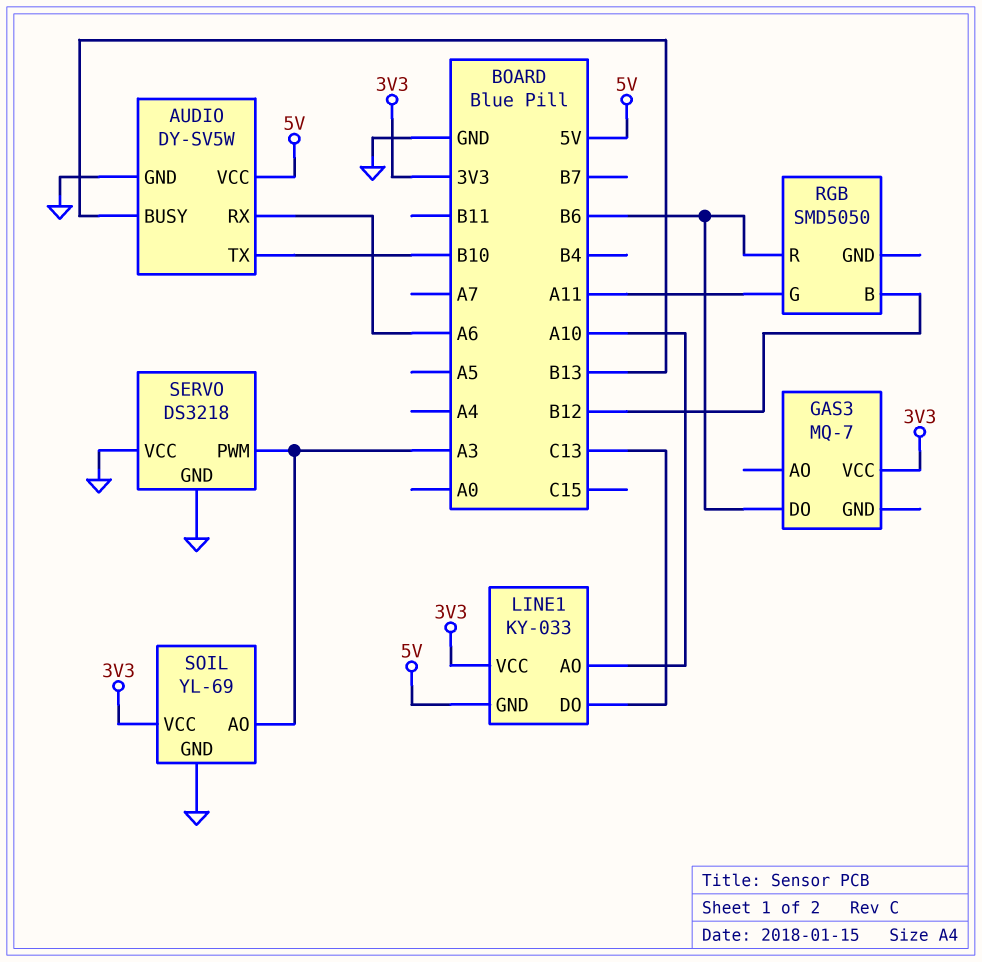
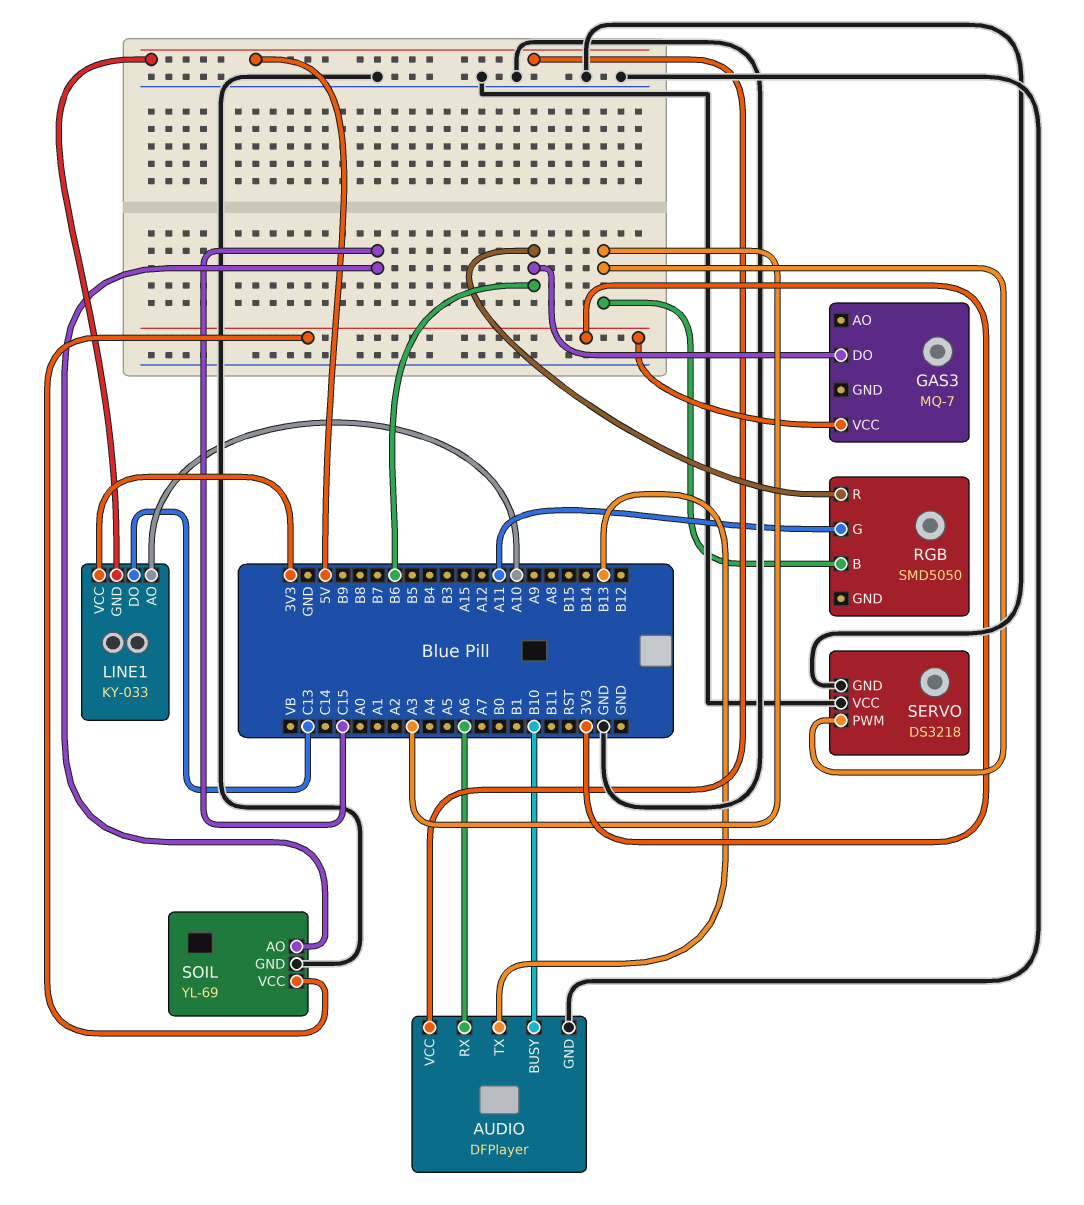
AUDIO: DY-SV5W -> DFPlayer
AUDIO pin BUSY: B13 -> B10
AUDIO pin TX: B10 -> B13
RGB pin B: B12 -> A3
SOIL pin AO: A3 -> C15

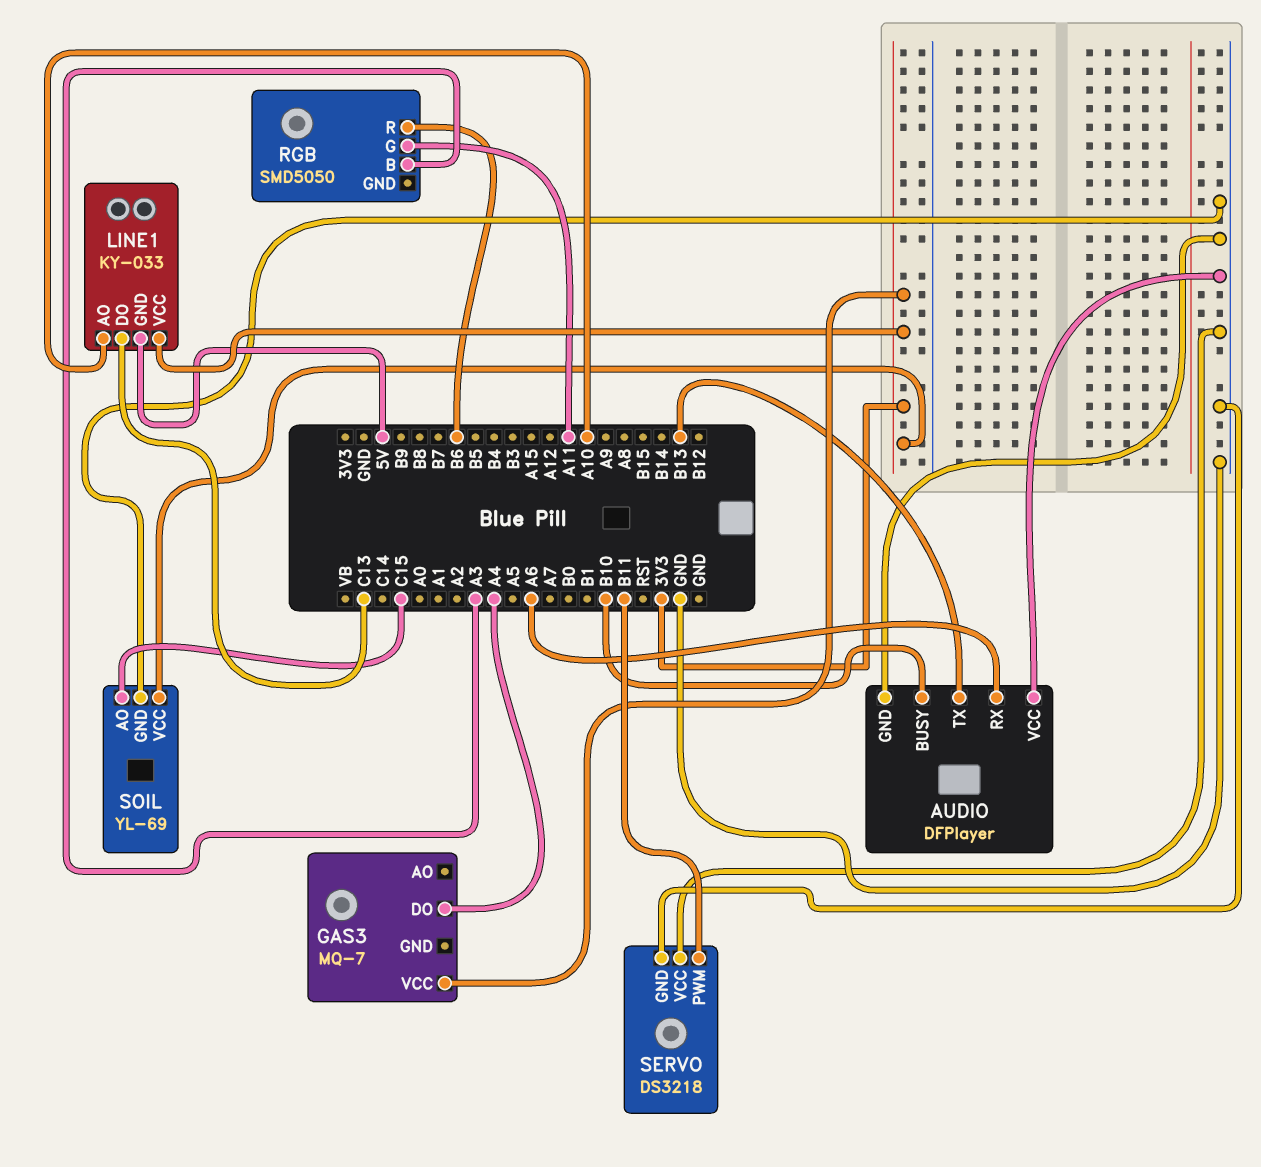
AUDIO pin VCC: 5V -> GND
GAS3 pin DO: B6 -> A4
SERVO pin PWM: A3 -> B11

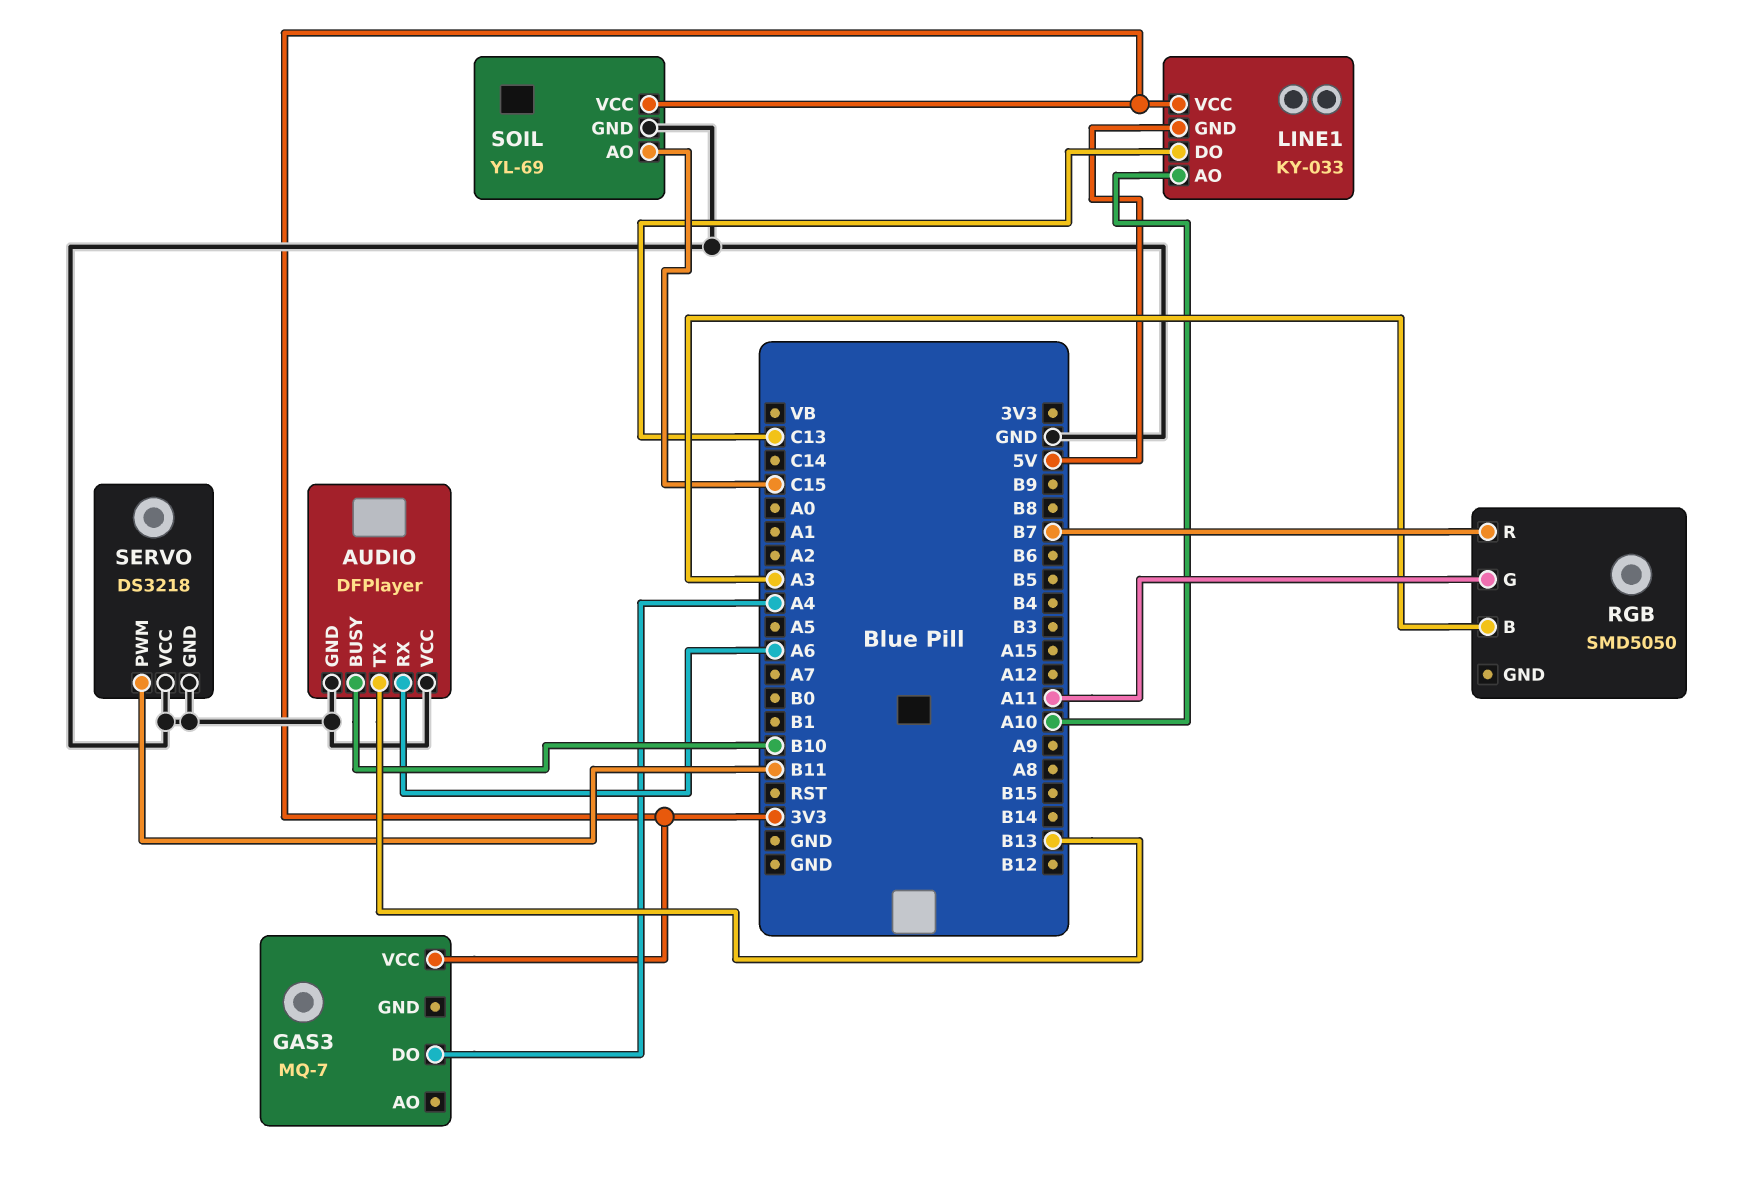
RGB pin R: B6 -> B7

